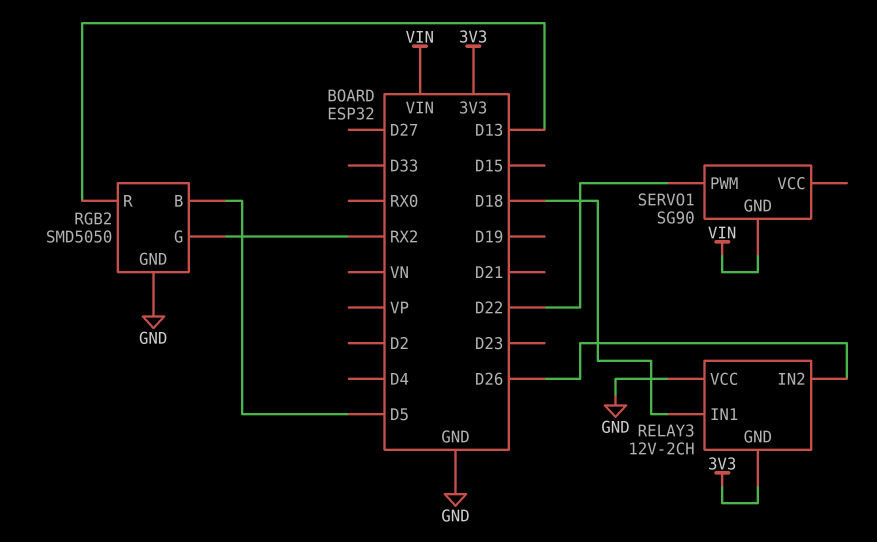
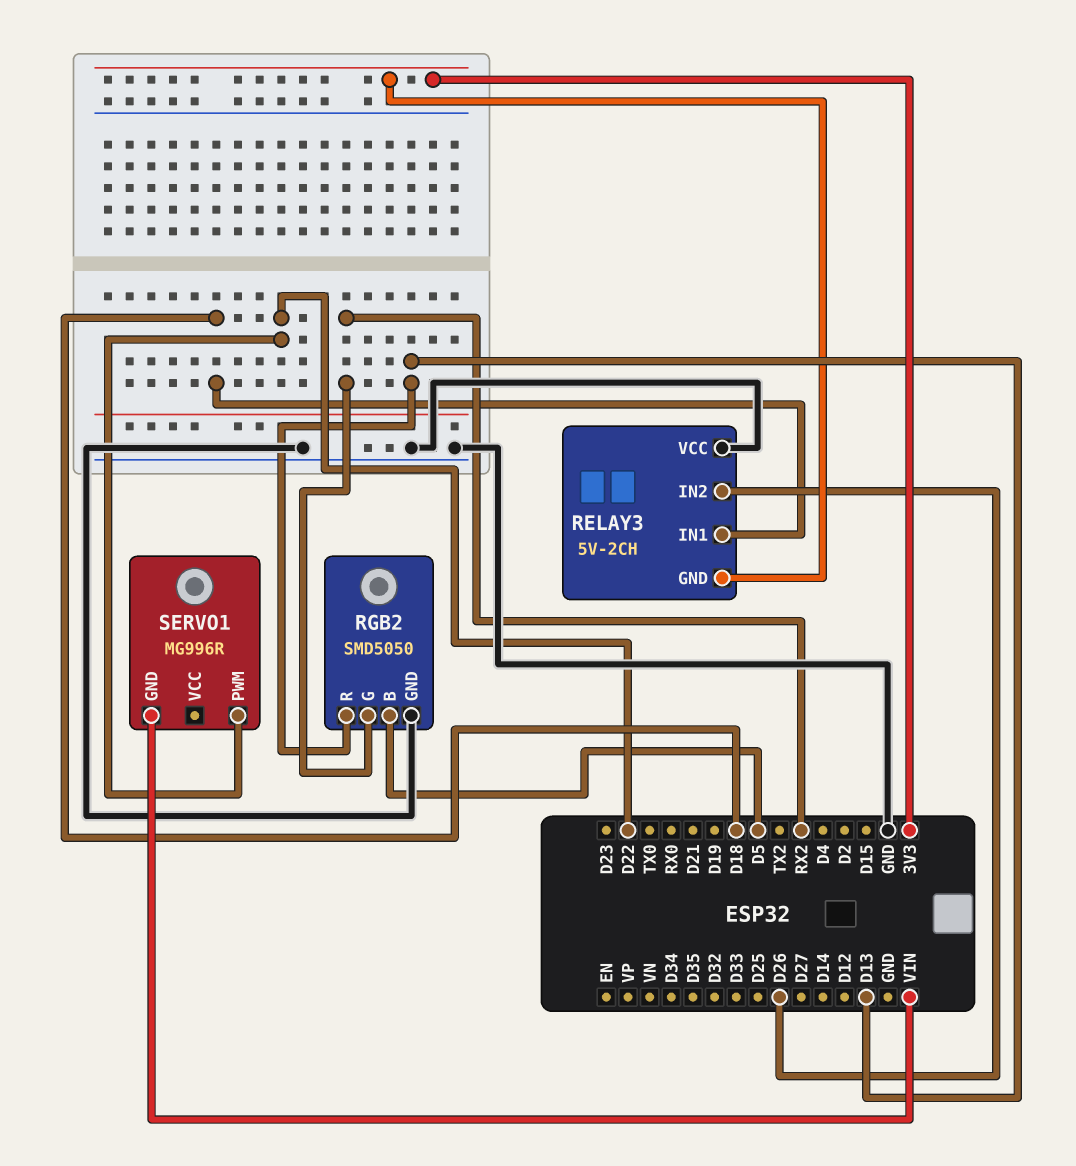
RELAY3: 12V-2CH -> 5V-2CH
SERVO1: SG90 -> MG996R

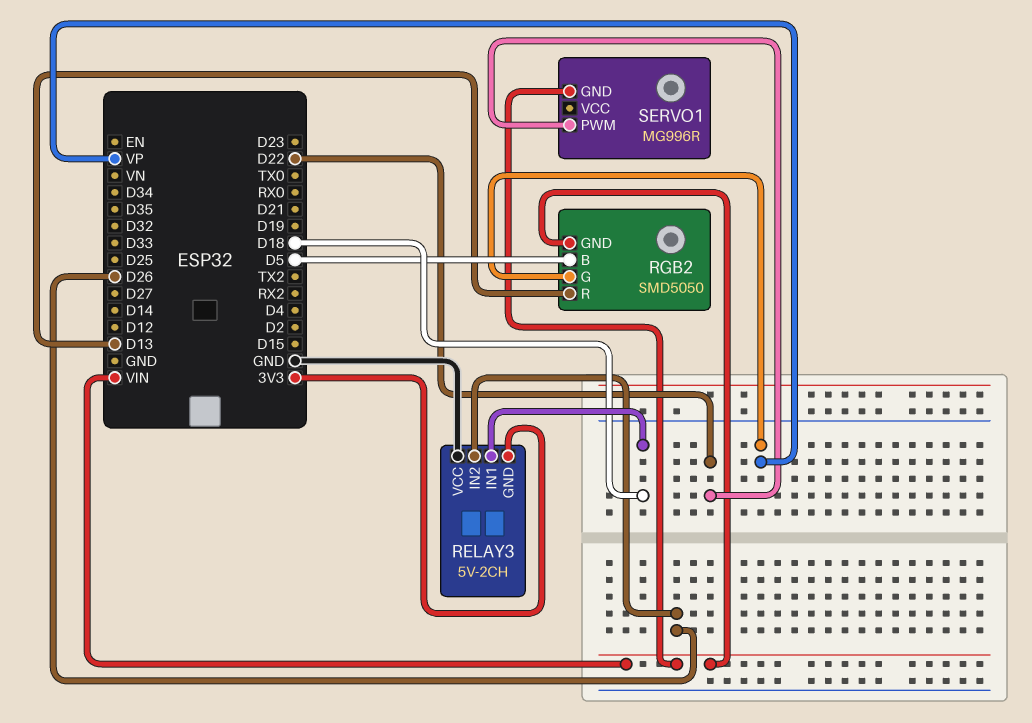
RGB2 pin G: RX2 -> VP
RGB2 pin GND: GND -> VIN

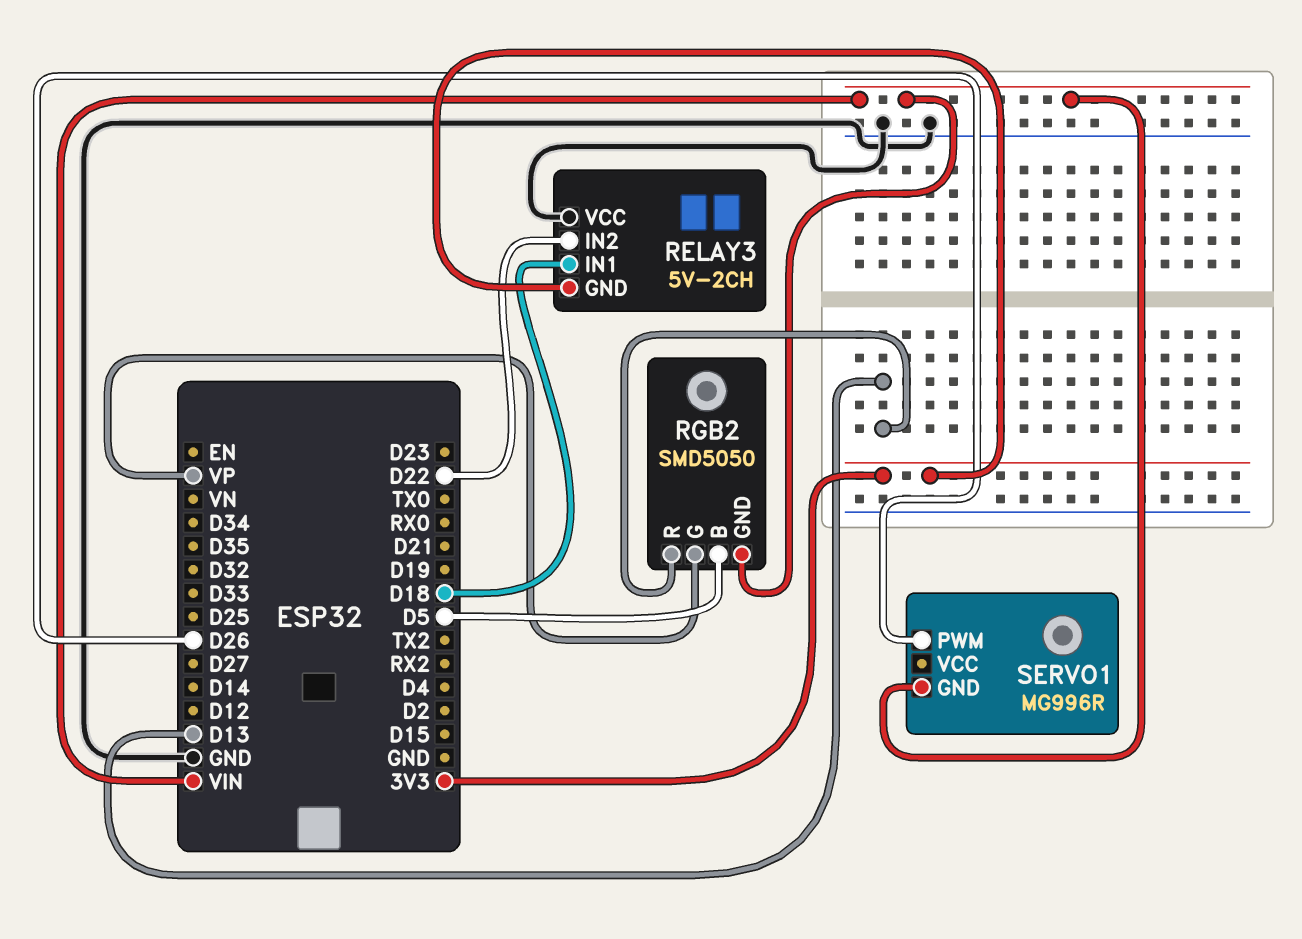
RELAY3 pin IN2: D26 -> D22
SERVO1 pin PWM: D22 -> D26

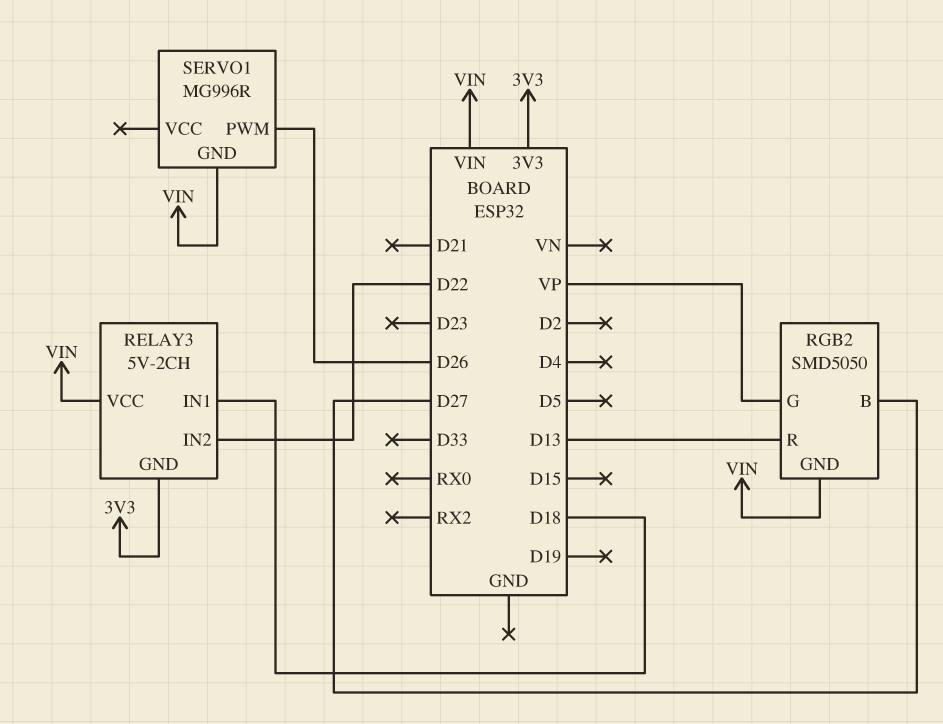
RELAY3 pin VCC: GND -> VIN
RGB2 pin B: D5 -> D27

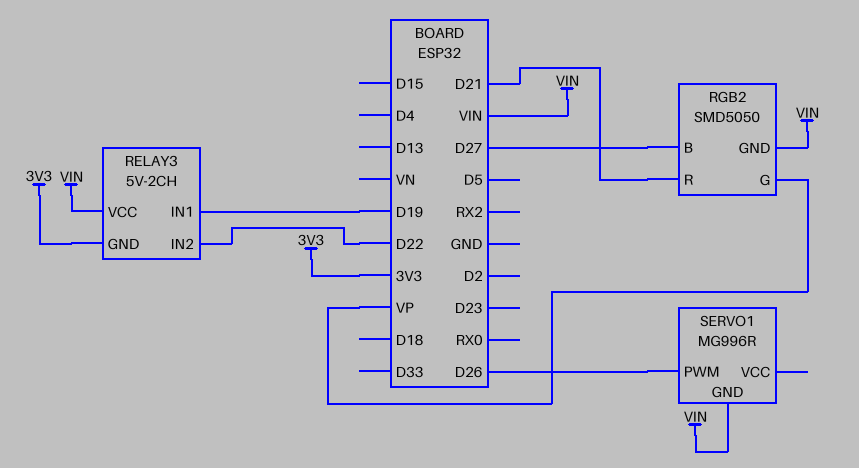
RELAY3 pin IN1: D18 -> D19
RGB2 pin R: D13 -> D21

